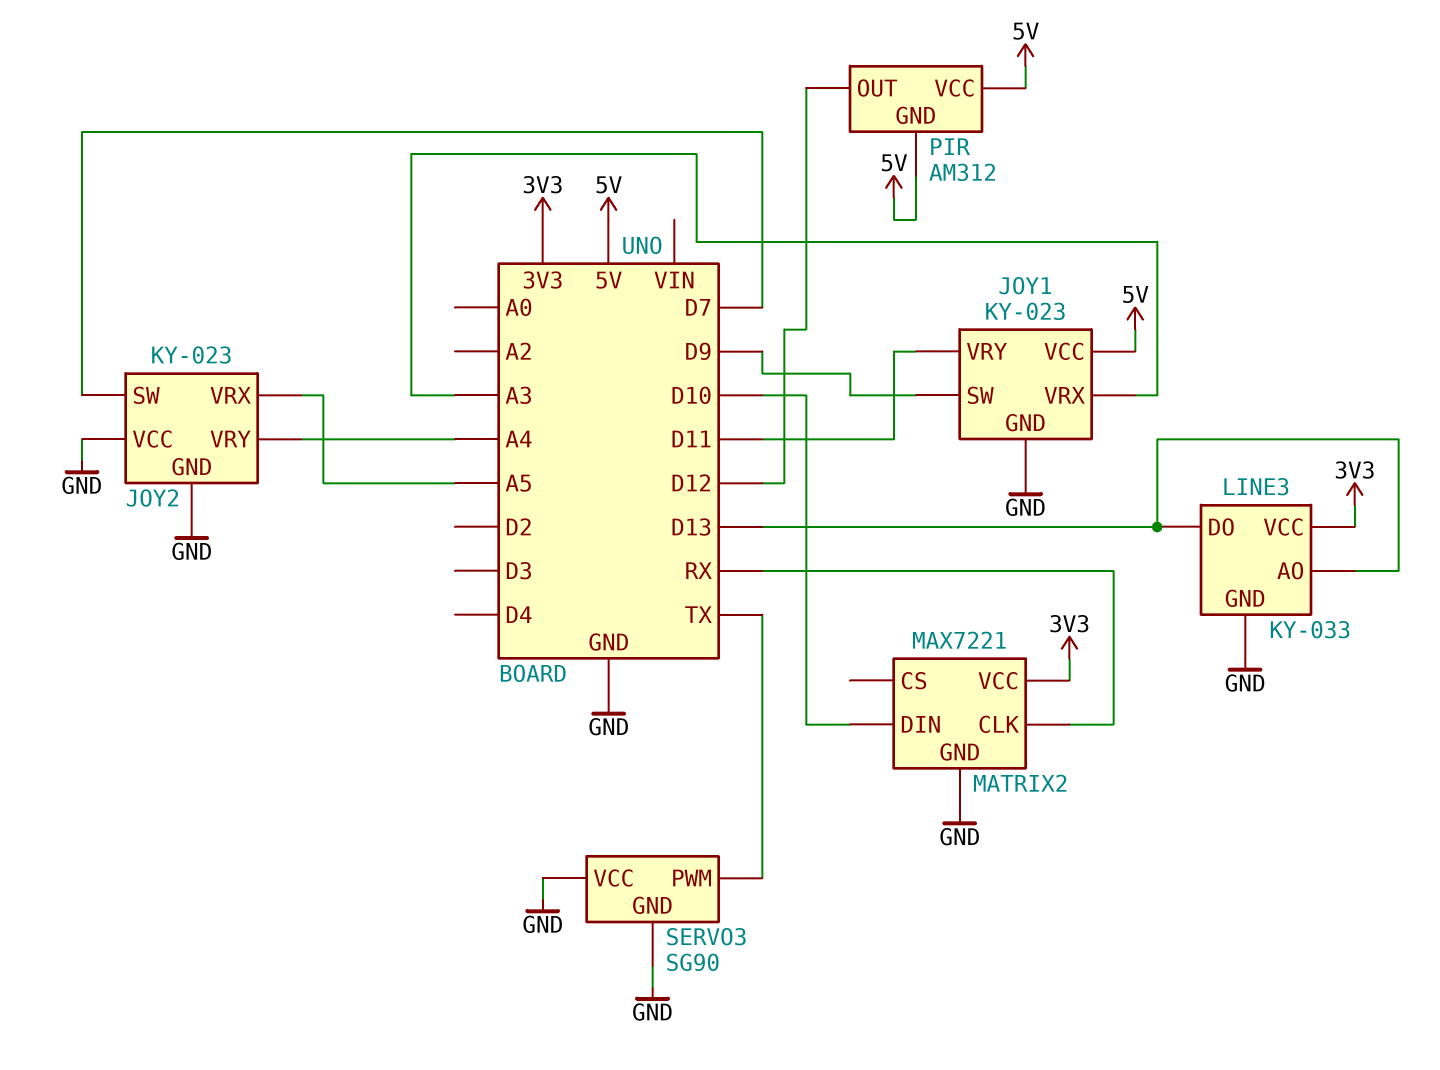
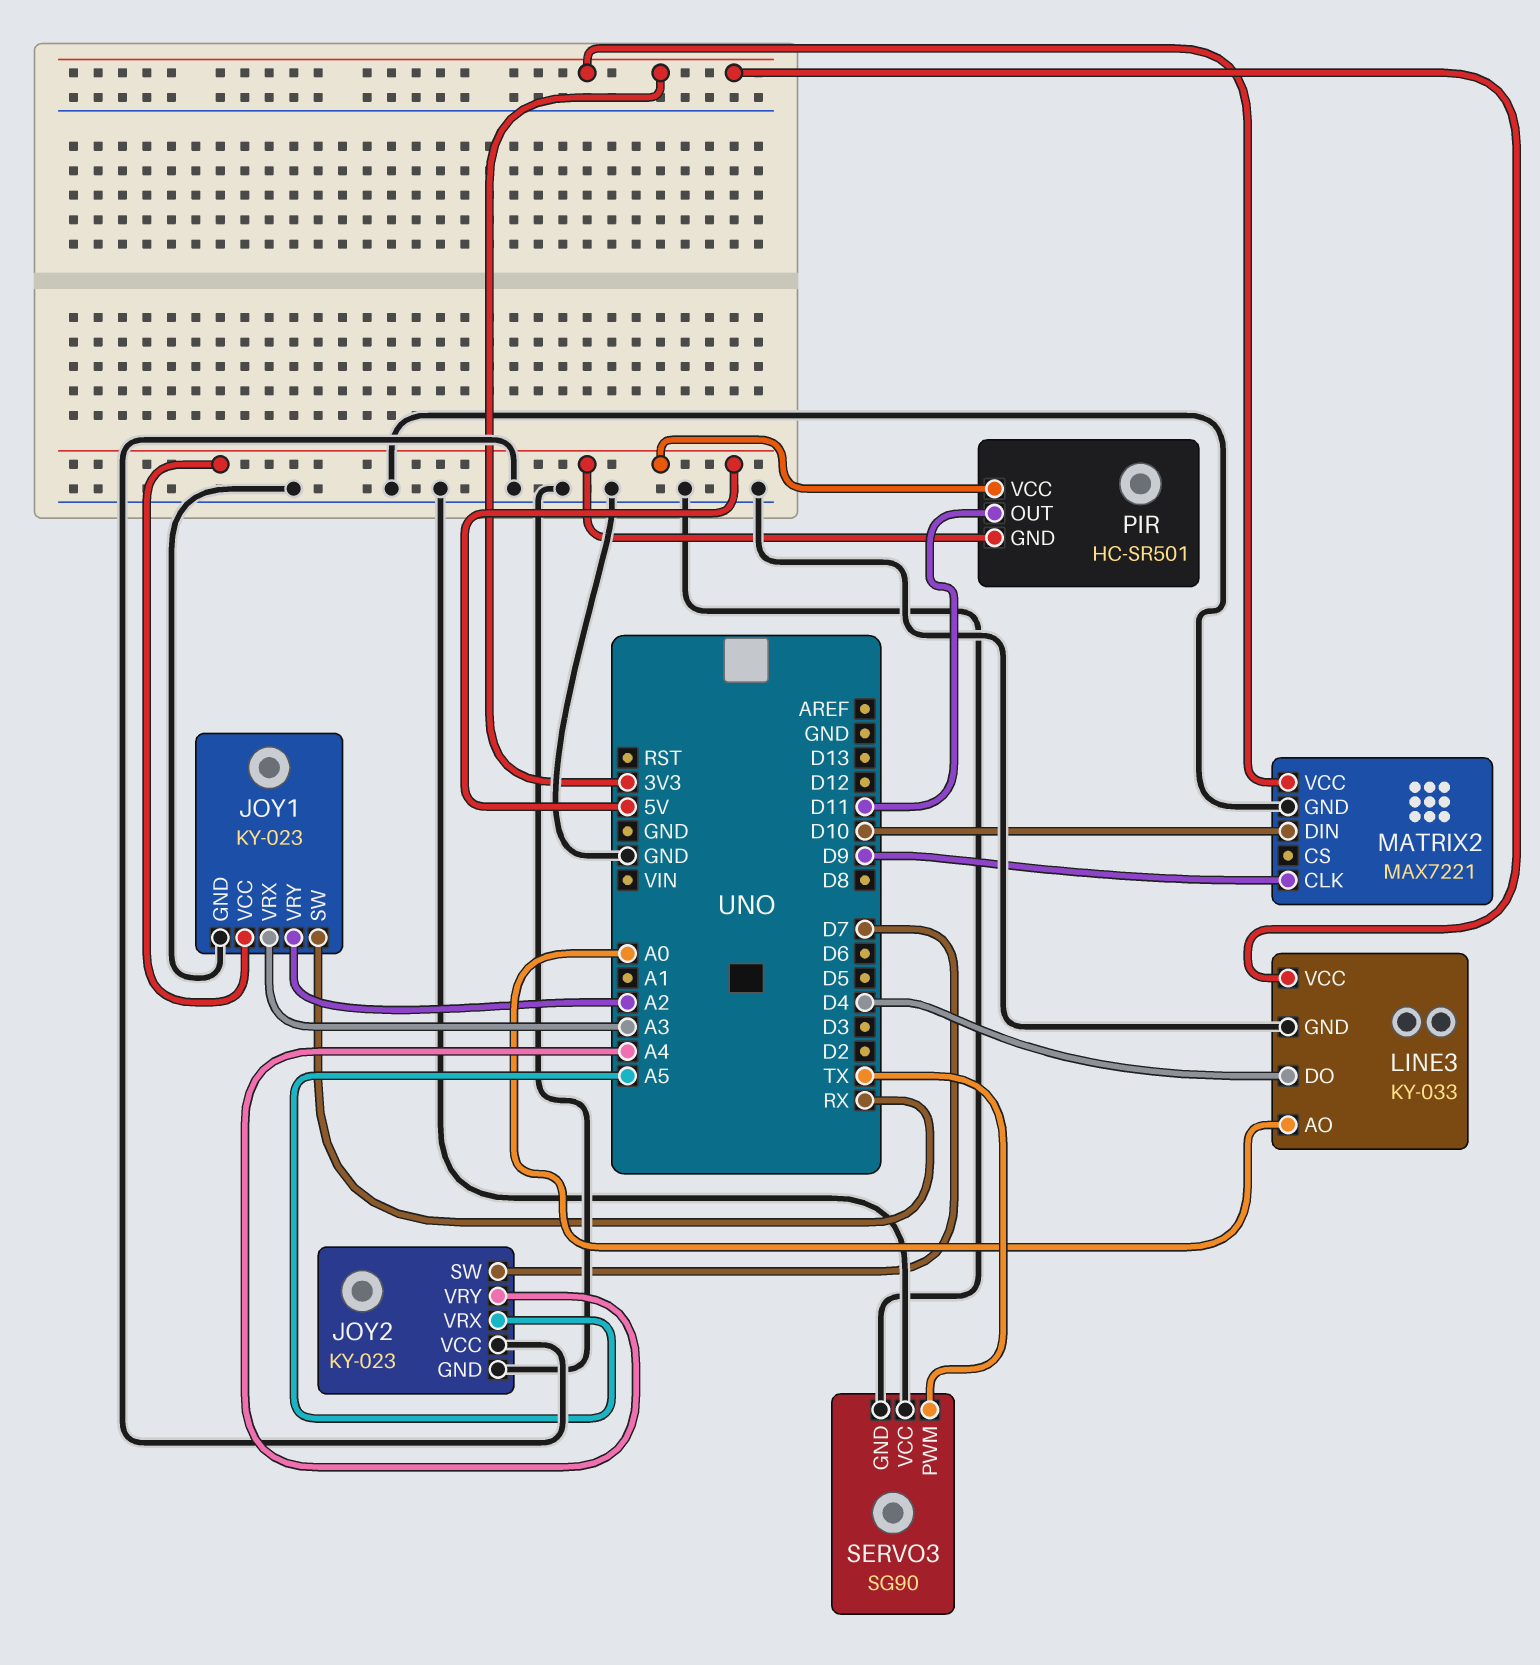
JOY1 pin SW: D9 -> RX
JOY1 pin VRY: D11 -> A2
LINE3 pin AO: D13 -> A0
LINE3 pin DO: D13 -> D4
MATRIX2 pin CLK: RX -> D9
PIR: AM312 -> HC-SR501
PIR pin OUT: D12 -> D11

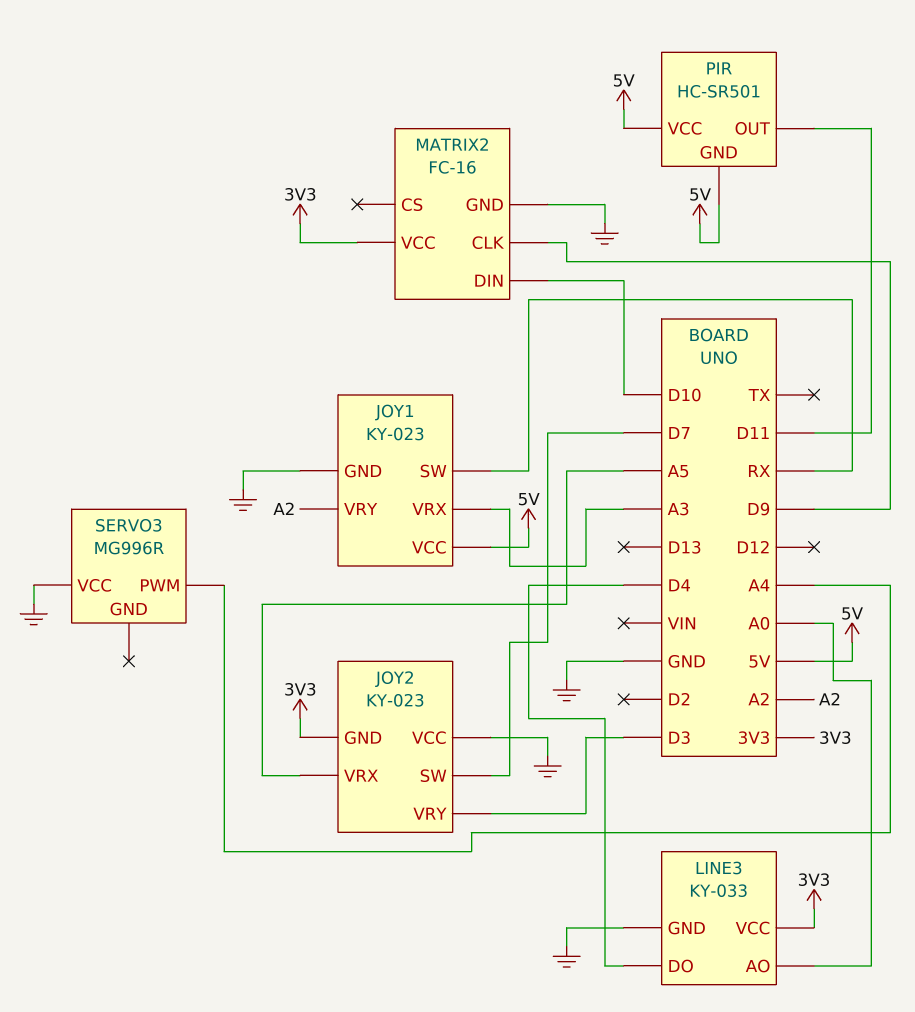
JOY2 pin GND: GND -> 3V3
JOY2 pin VRY: A4 -> D3
MATRIX2: MAX7221 -> FC-16
SERVO3: SG90 -> MG996R
SERVO3 pin GND: GND -> none
SERVO3 pin PWM: TX -> A4

